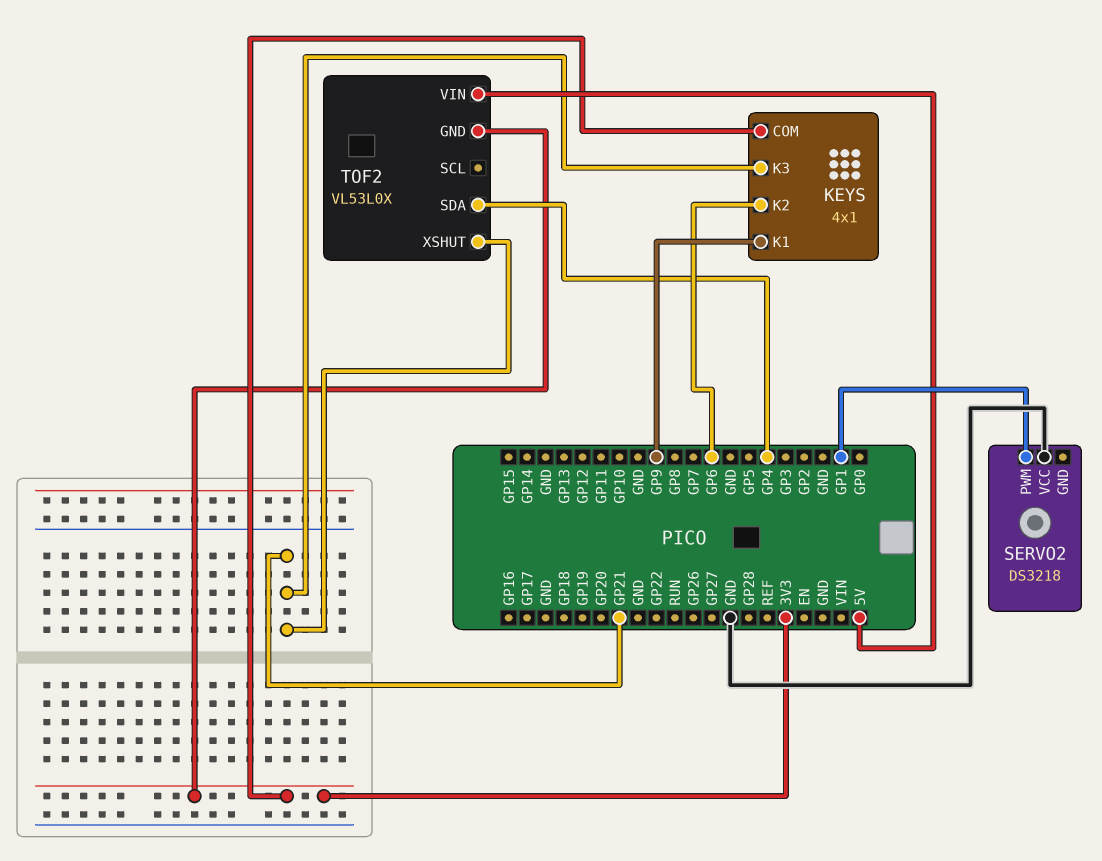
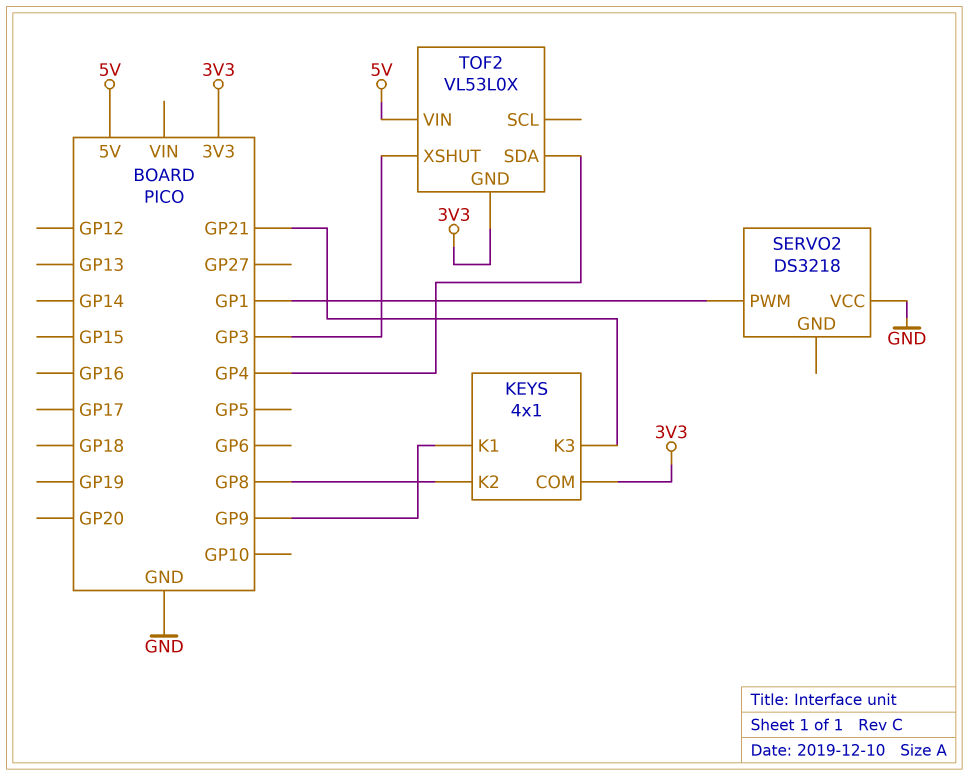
KEYS pin K2: GP6 -> GP8
TOF2 pin XSHUT: GP21 -> GP3

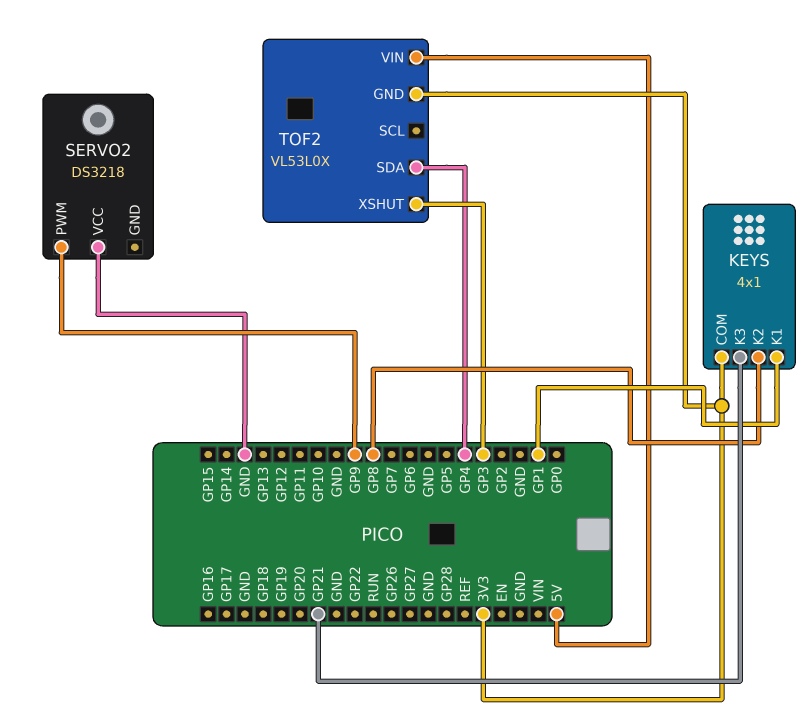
KEYS pin K1: GP9 -> GP1
SERVO2 pin PWM: GP1 -> GP9

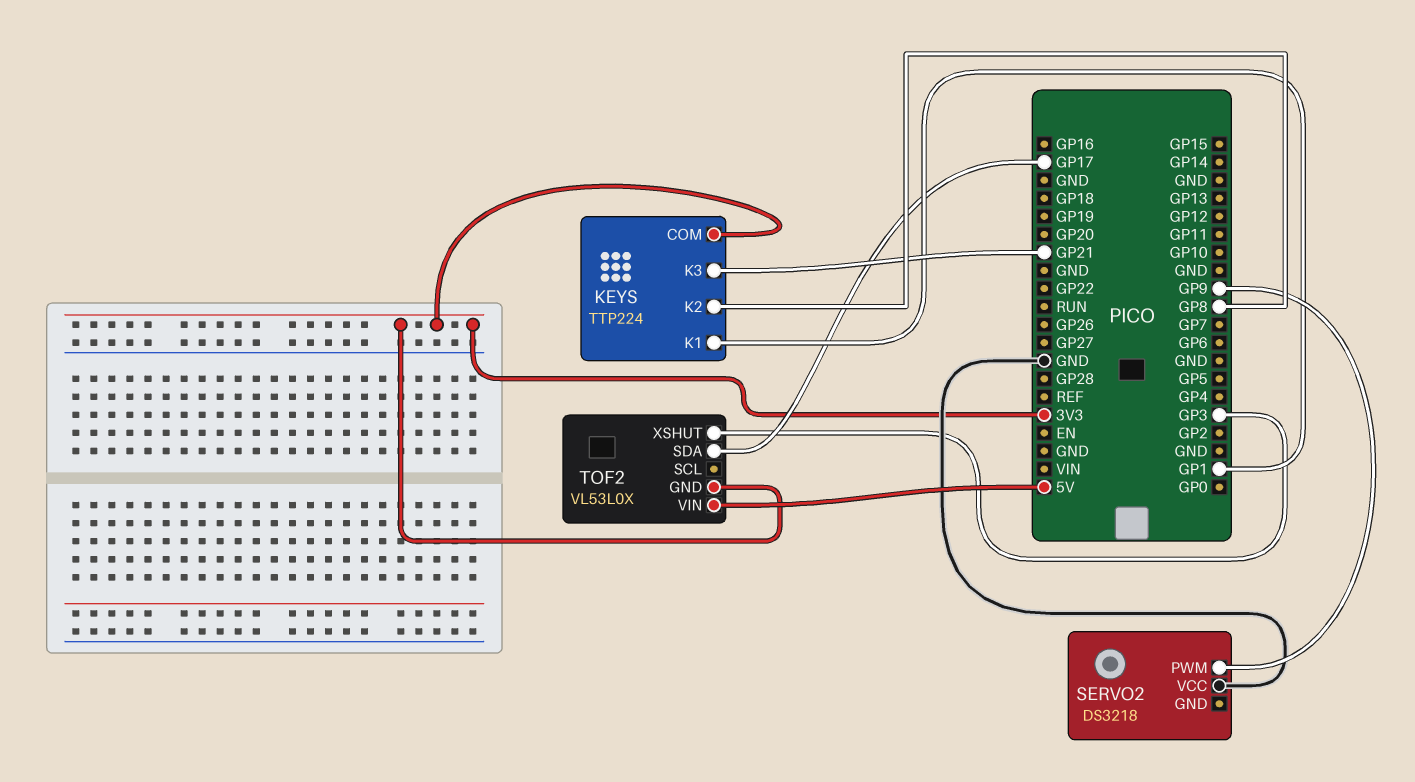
KEYS: 4x1 -> TTP224
TOF2 pin SDA: GP4 -> GP17

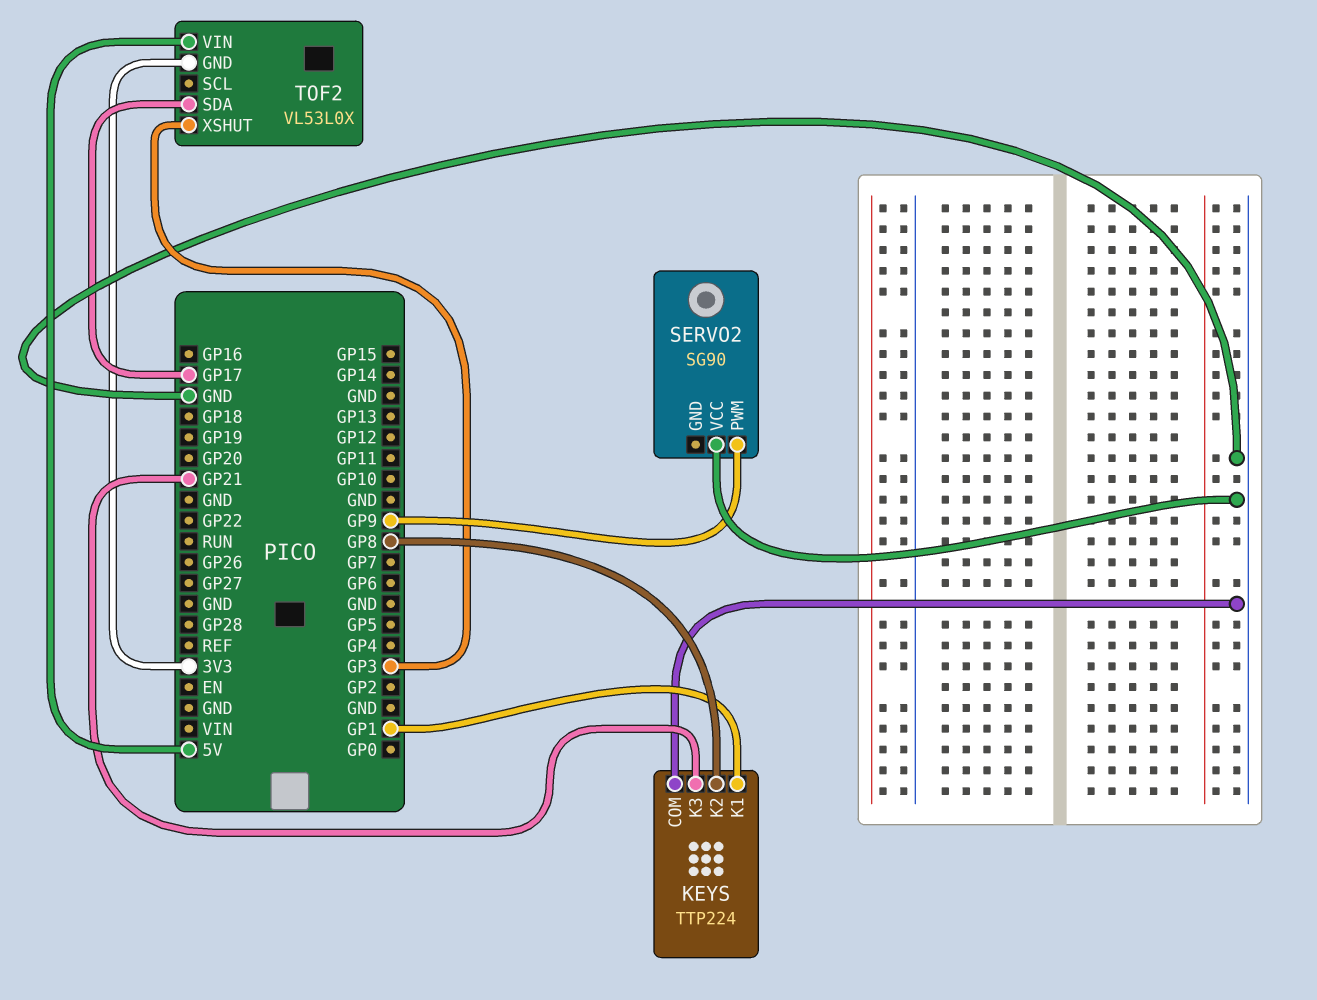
KEYS pin COM: 3V3 -> GND
SERVO2: DS3218 -> SG90

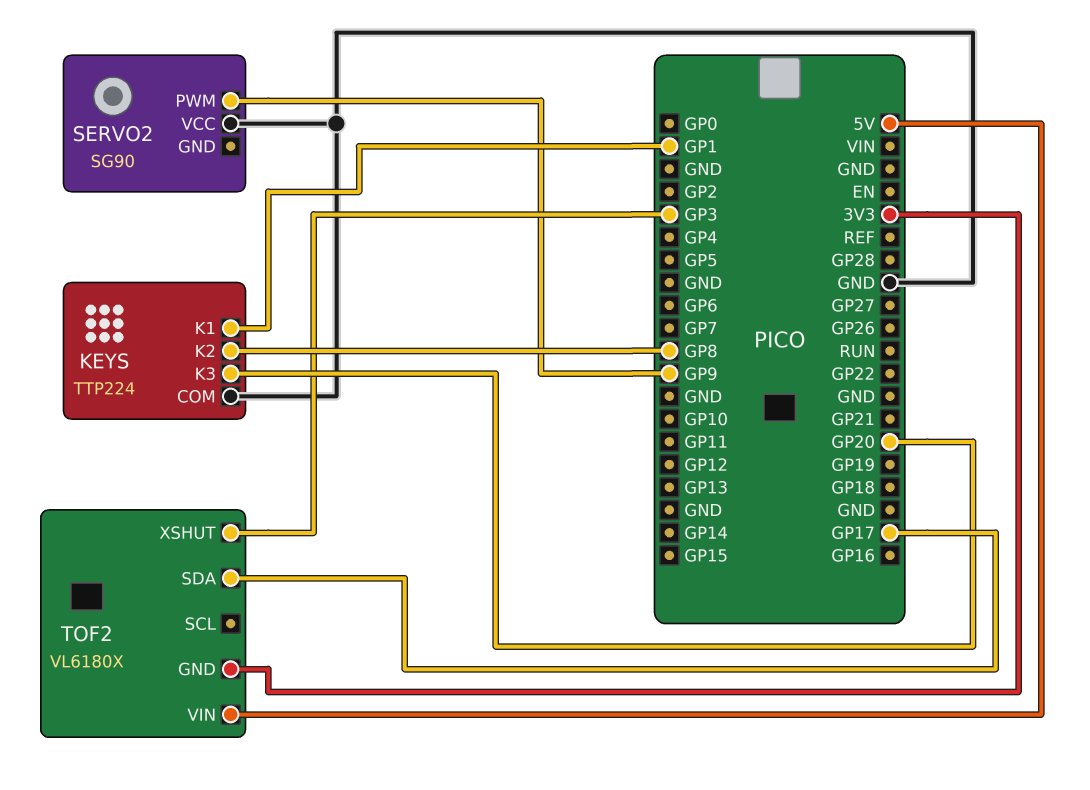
KEYS pin K3: GP21 -> GP20
TOF2: VL53L0X -> VL6180X

